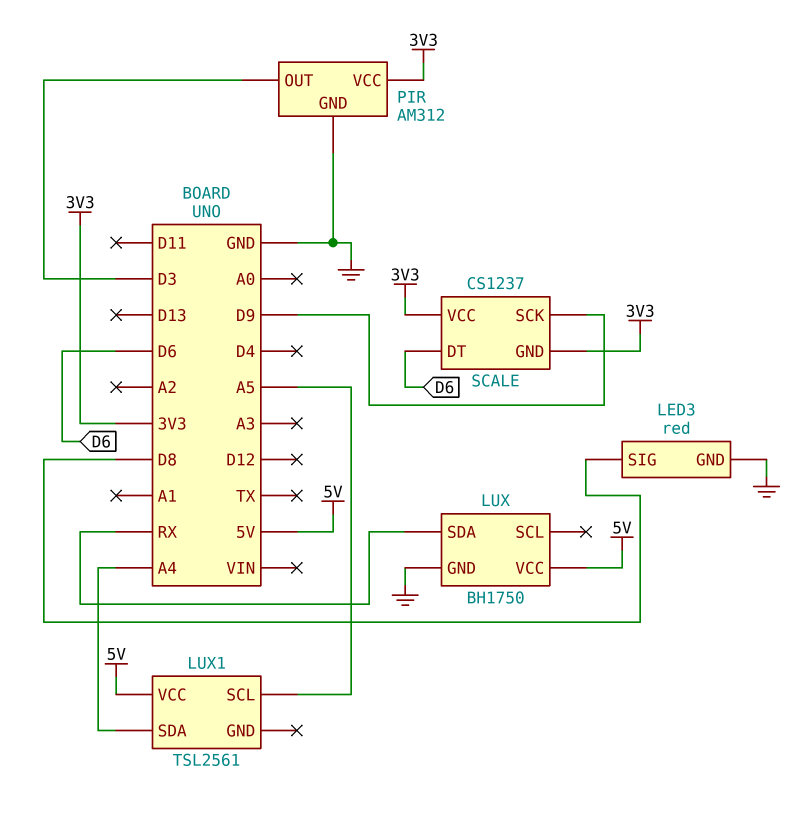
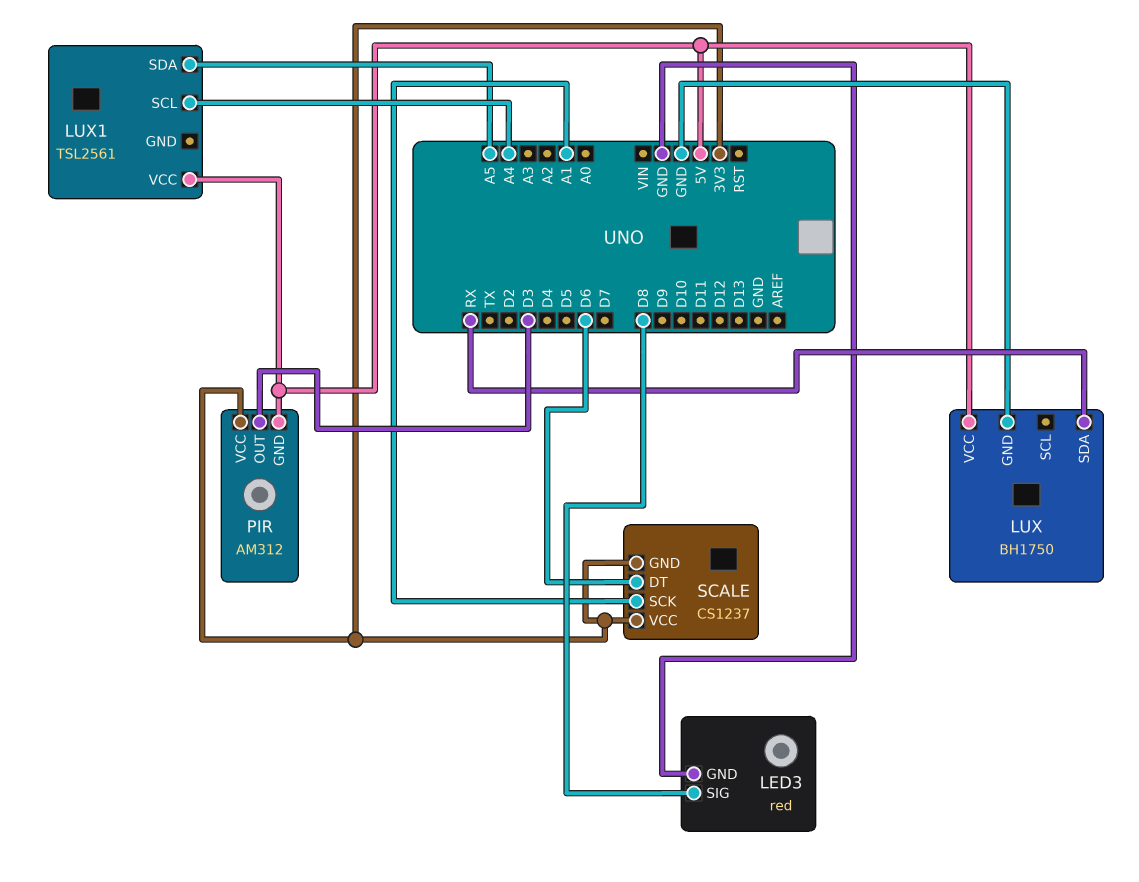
LUX1 pin SCL: A5 -> A4
LUX1 pin SDA: A4 -> A5
PIR pin GND: GND -> 5V
SCALE pin SCK: D9 -> A1

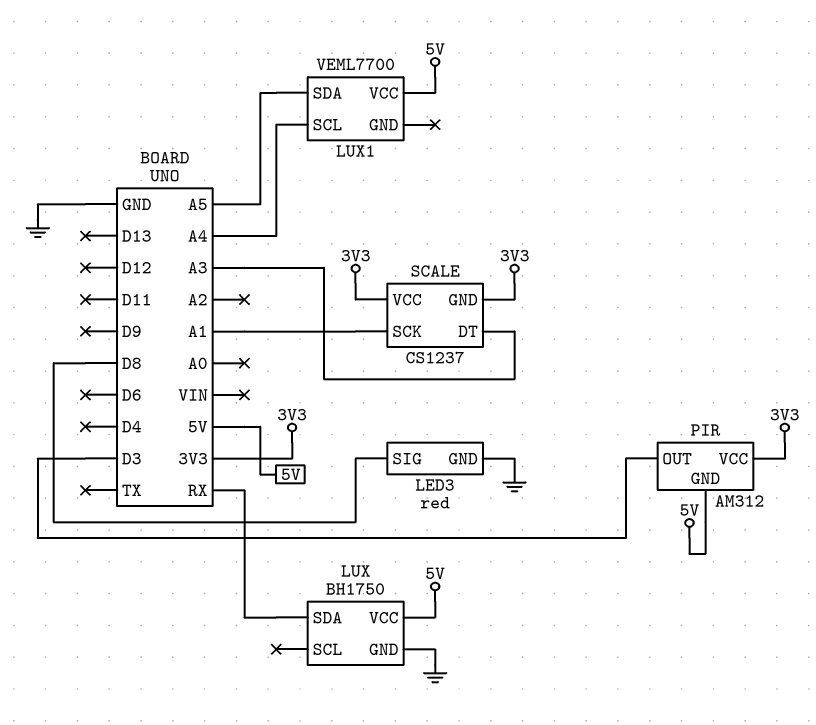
LUX1: TSL2561 -> VEML7700
SCALE pin DT: D6 -> A3

